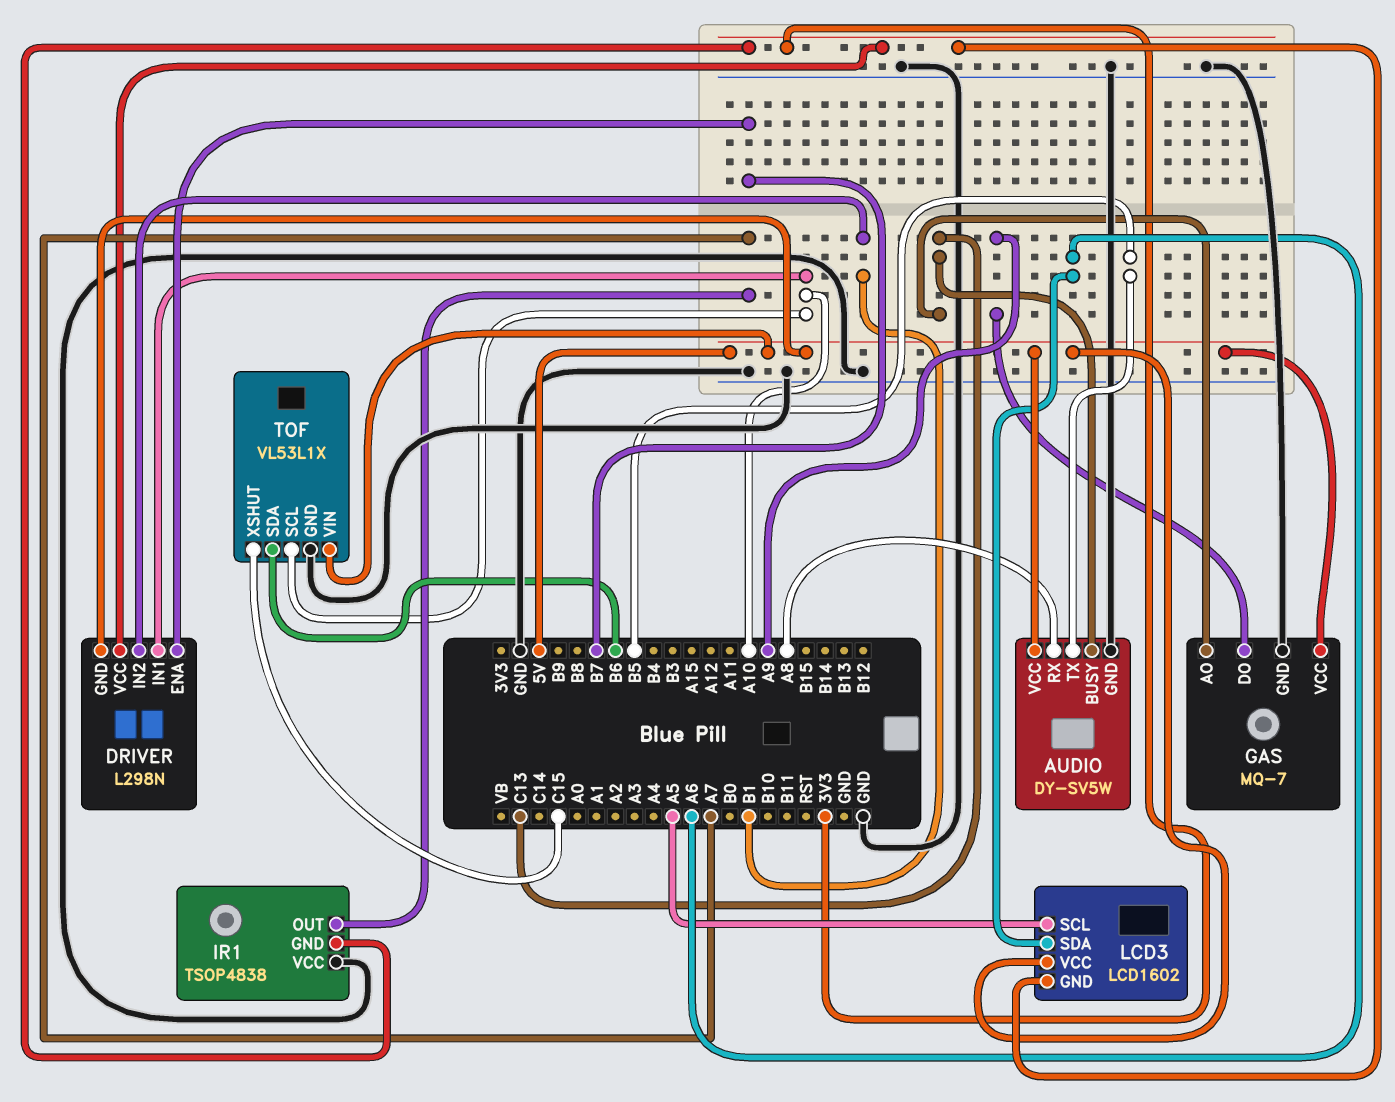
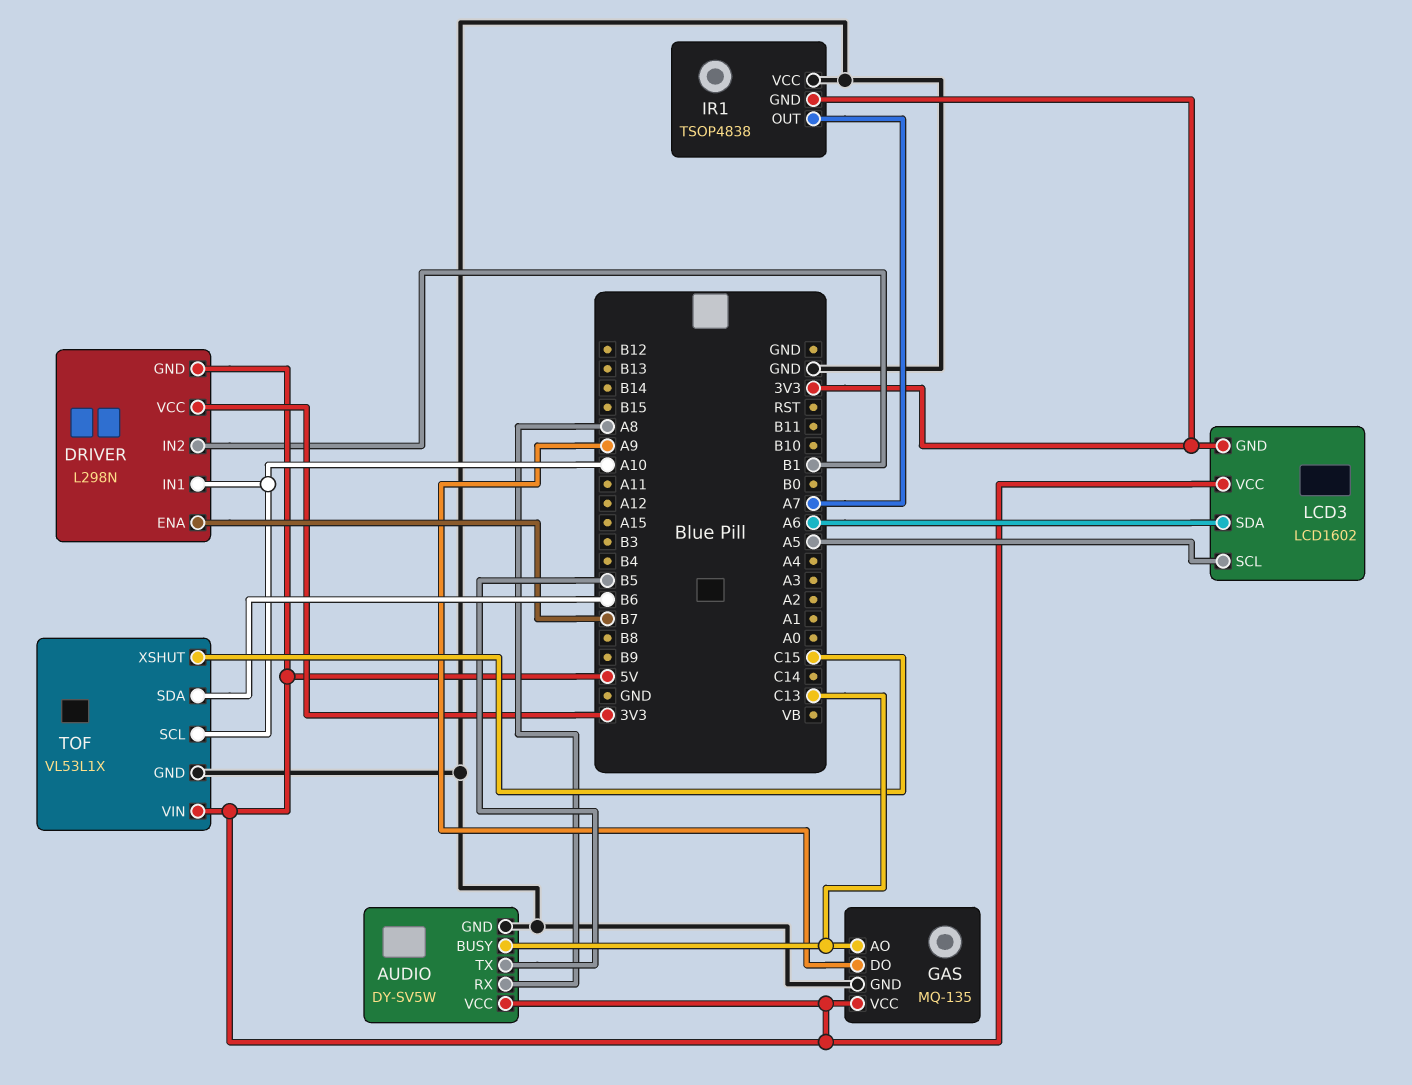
GAS: MQ-7 -> MQ-135

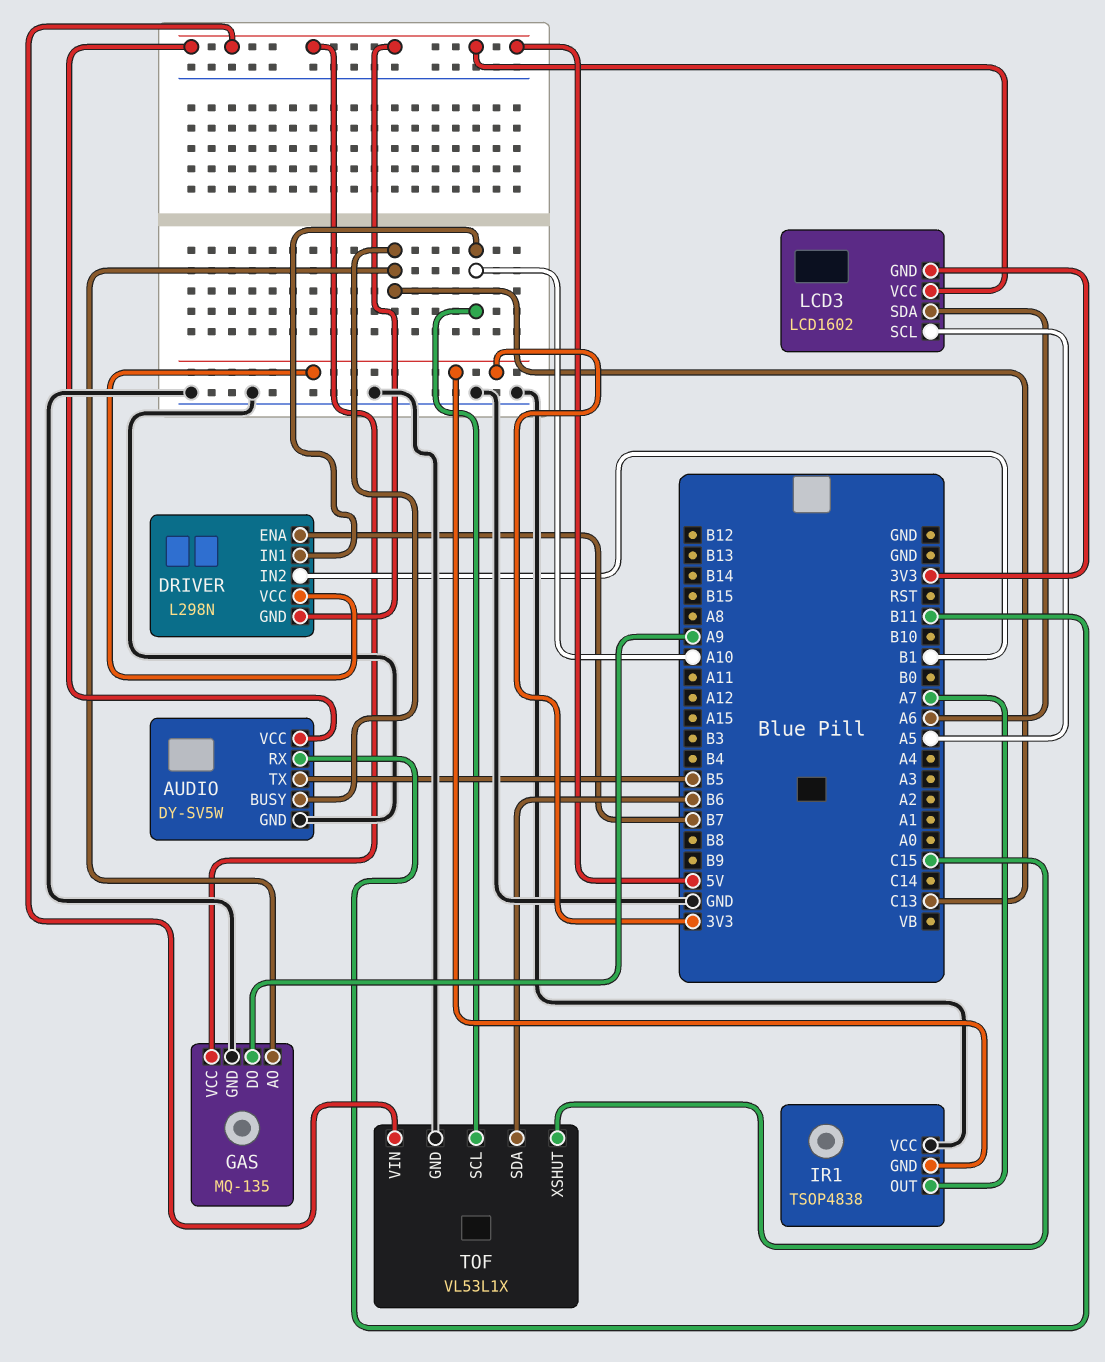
AUDIO pin RX: A8 -> B11

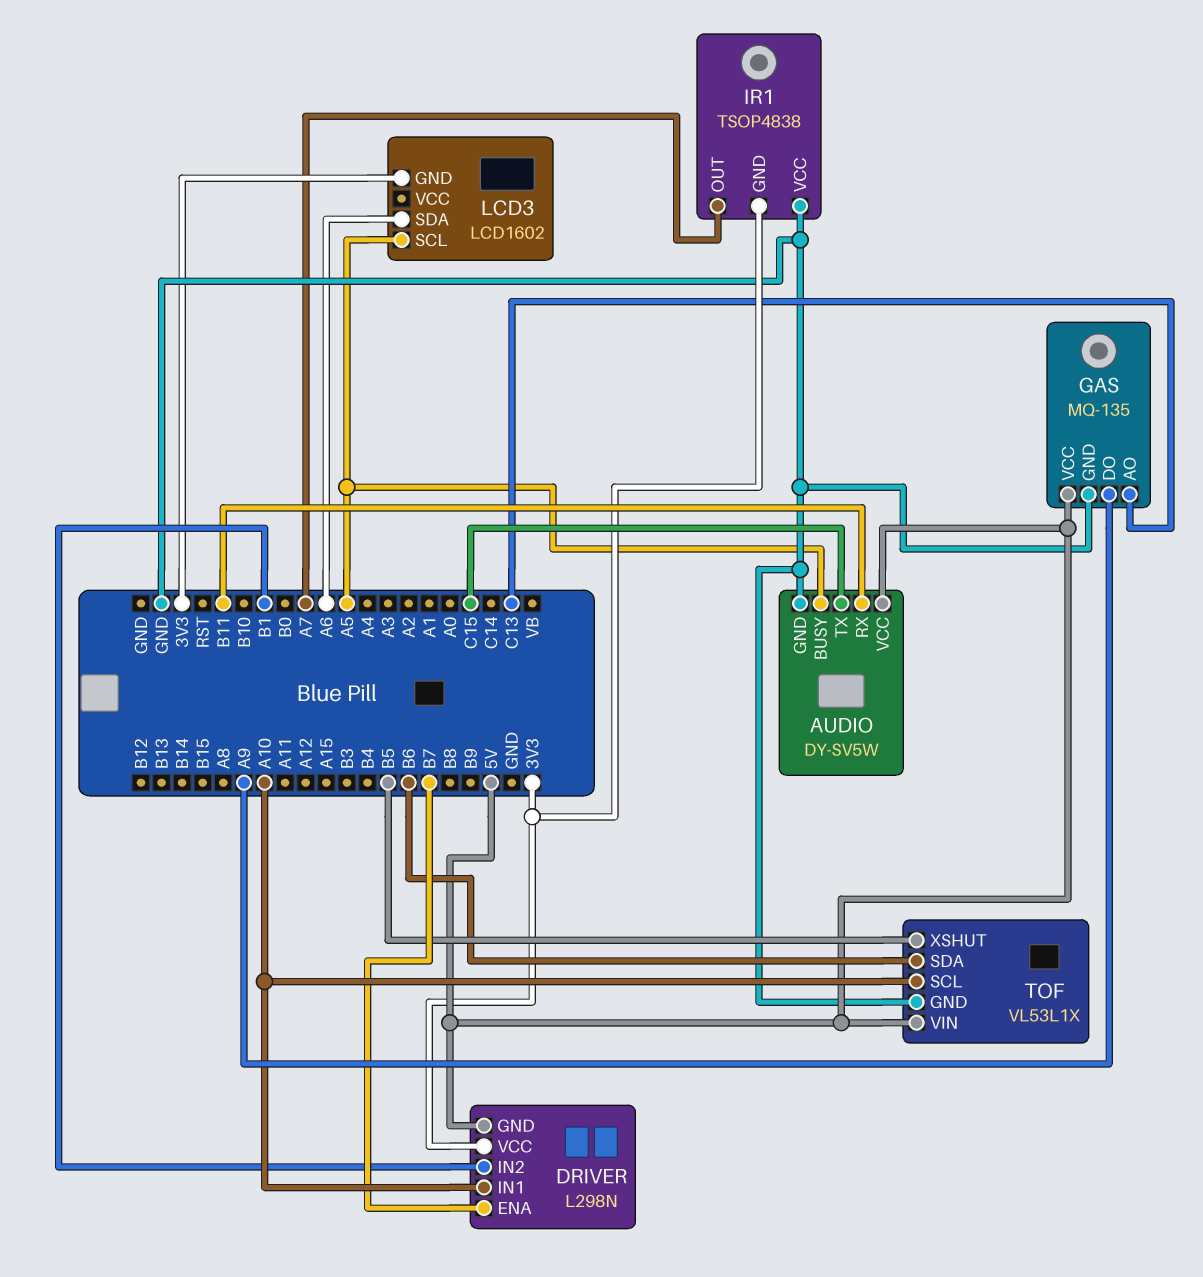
AUDIO pin BUSY: C13 -> A5
AUDIO pin TX: B5 -> C15
LCD3 pin VCC: 5V -> none
TOF pin XSHUT: C15 -> B5

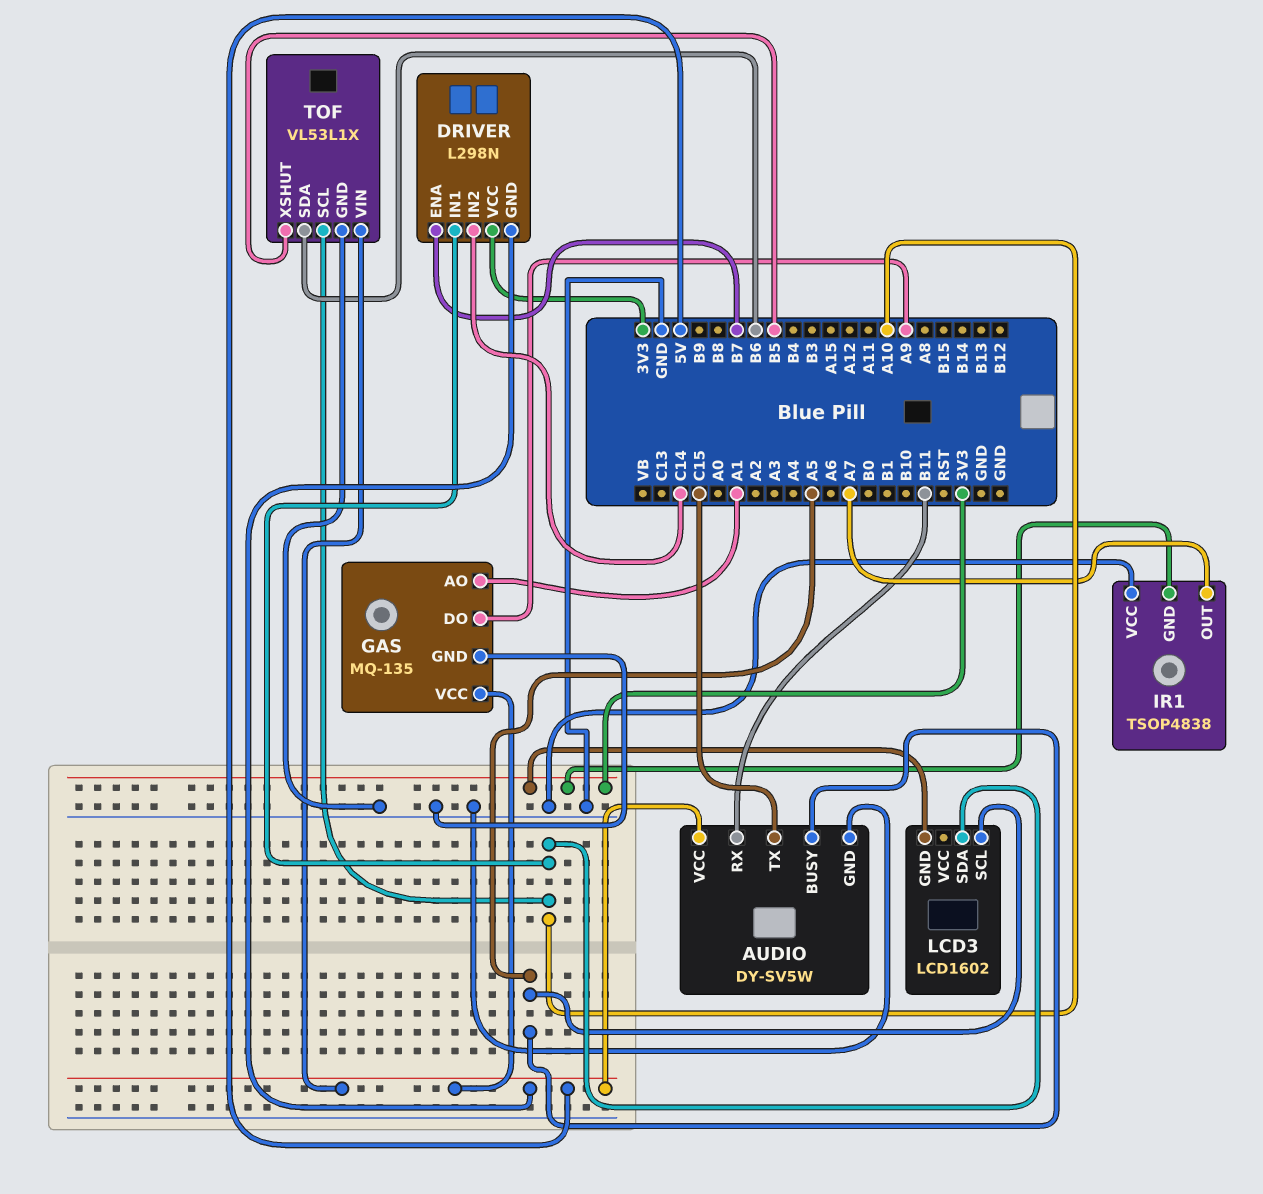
DRIVER pin IN2: B1 -> C14
GAS pin AO: C13 -> A1
LCD3 pin SDA: A6 -> A10

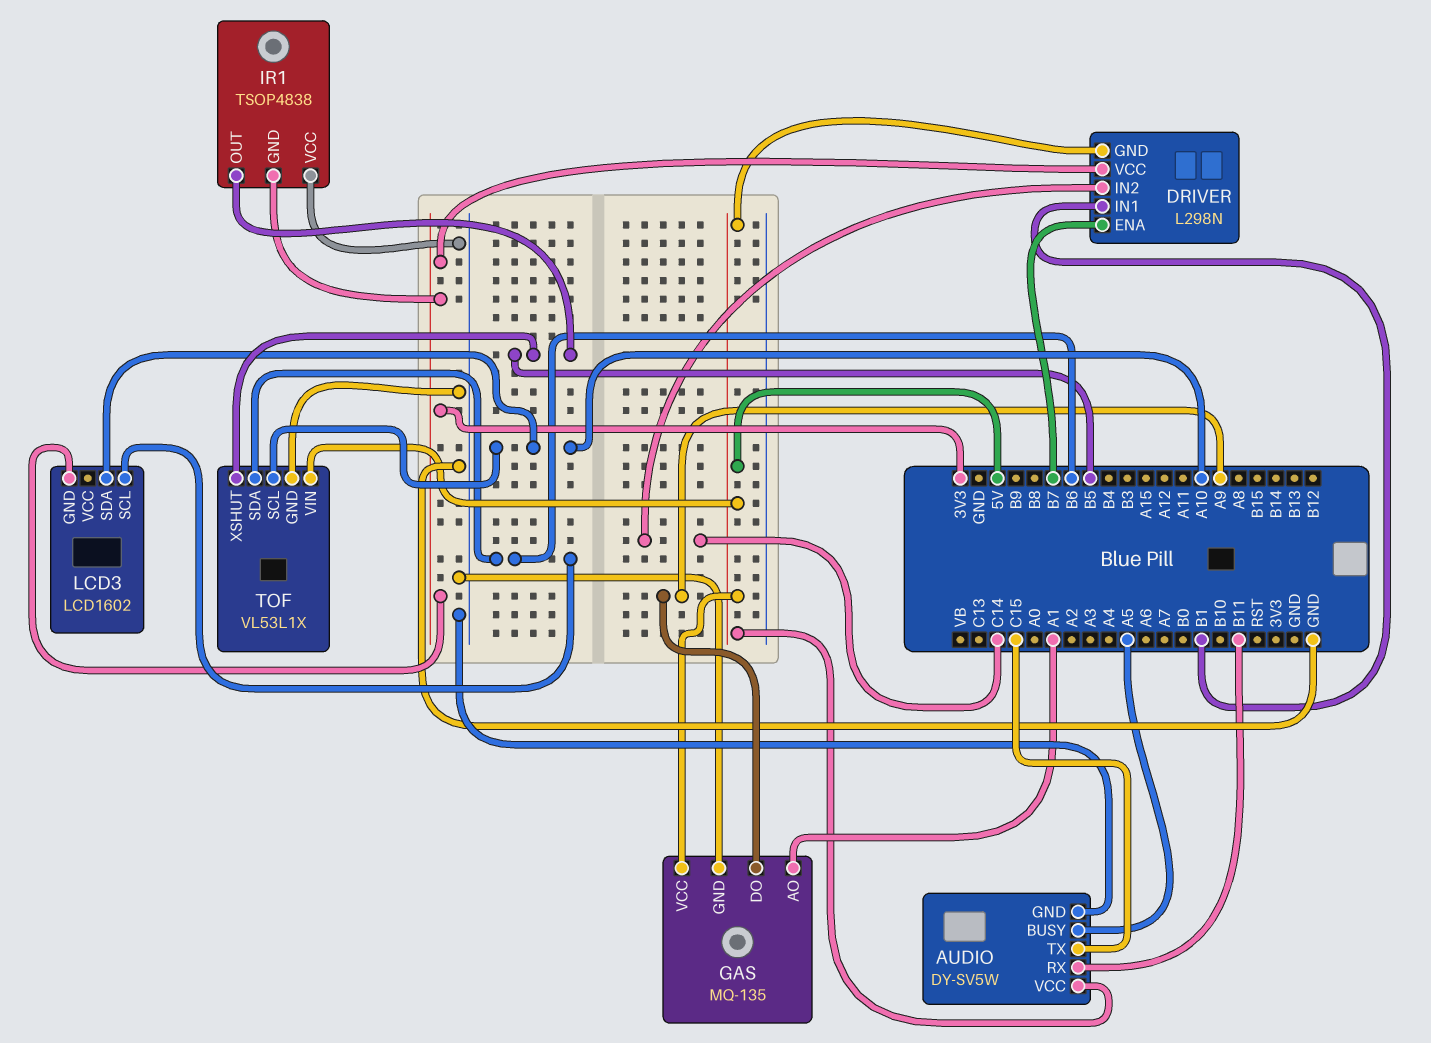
DRIVER pin IN1: A10 -> B1
IR1 pin OUT: A7 -> B5
LCD3 pin SCL: A5 -> B6

